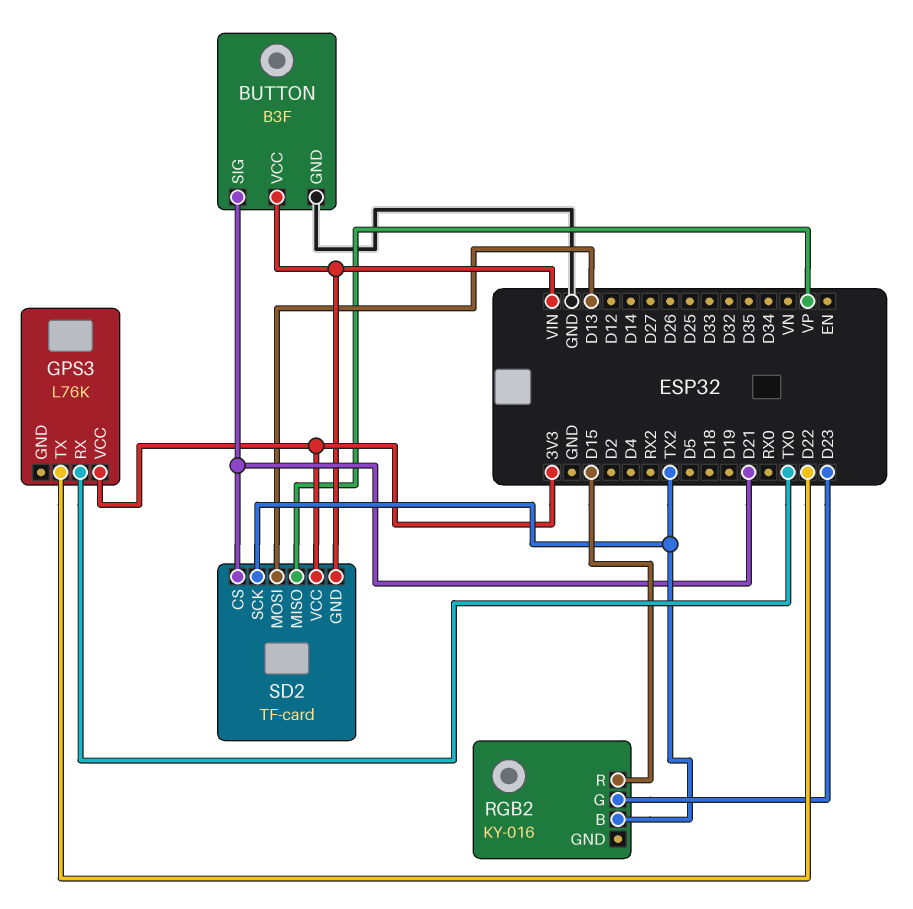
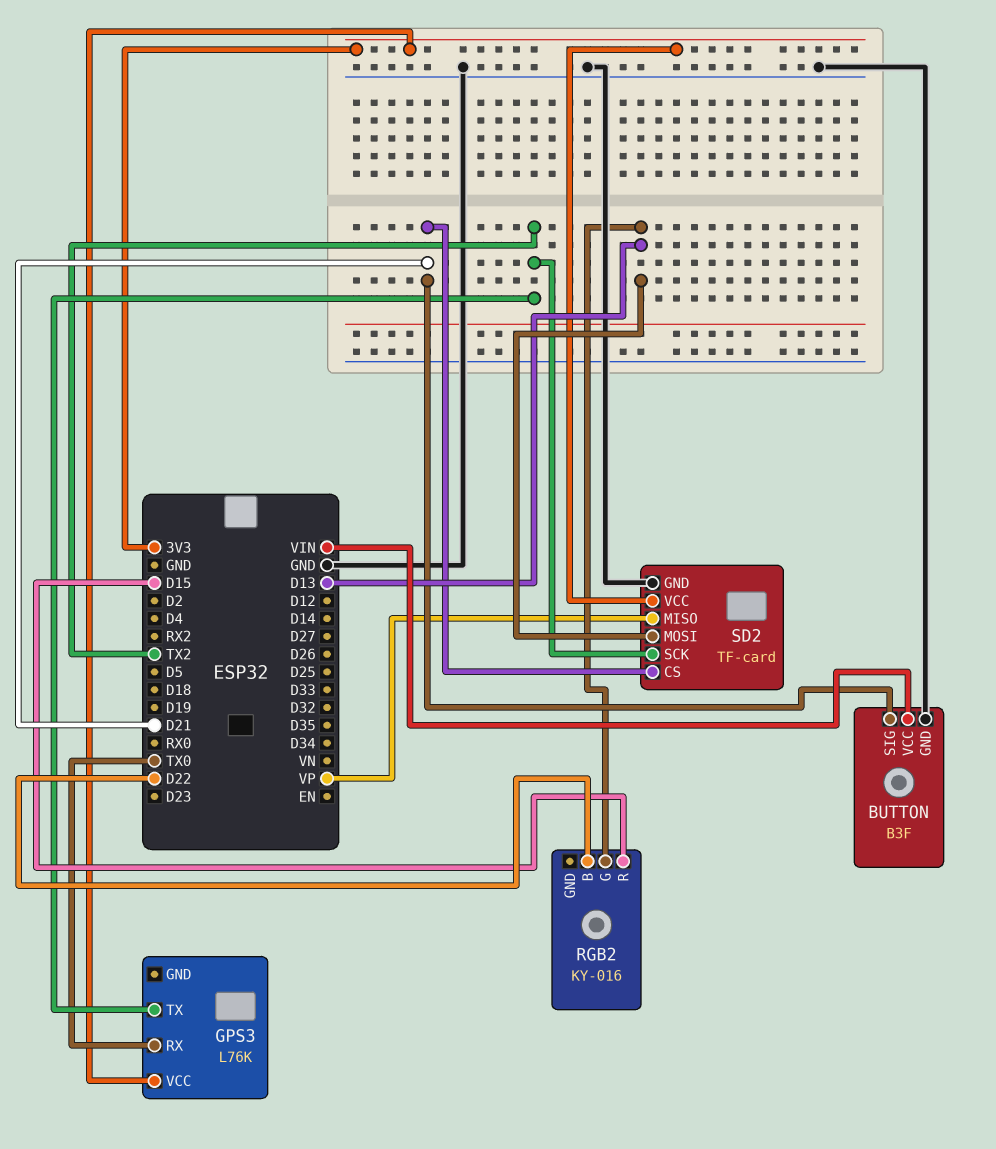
GPS3 pin TX: D22 -> TX2
RGB2 pin B: TX2 -> D22
RGB2 pin G: D23 -> D13
SD2 pin GND: VIN -> GND

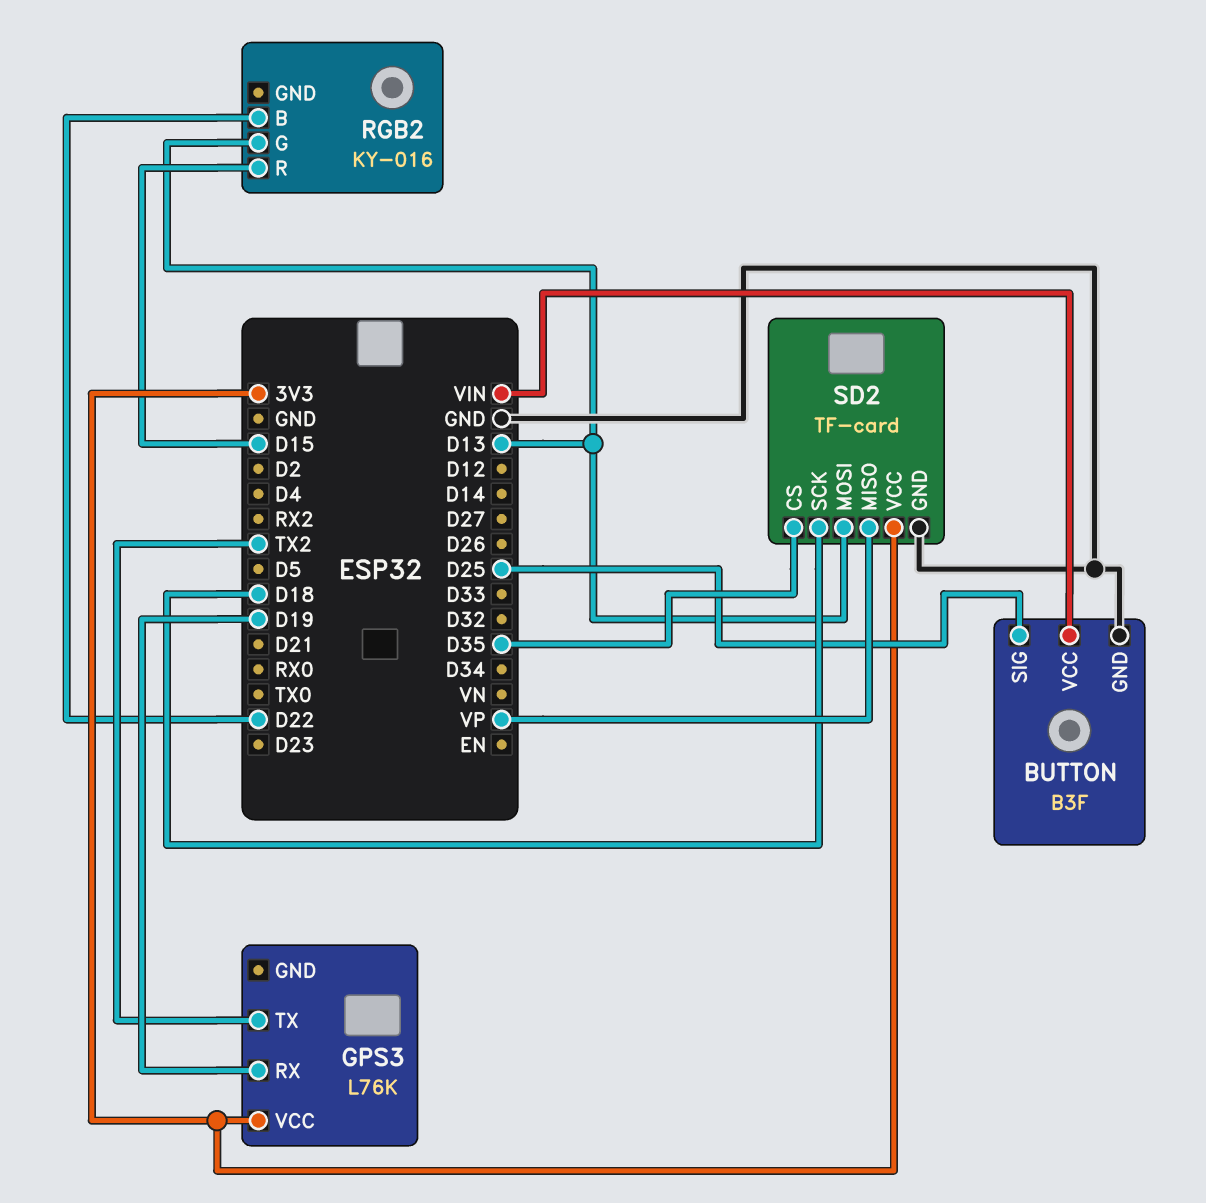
BUTTON pin SIG: D21 -> D25
GPS3 pin RX: TX0 -> D19
SD2 pin CS: D21 -> D35
SD2 pin SCK: TX2 -> D18

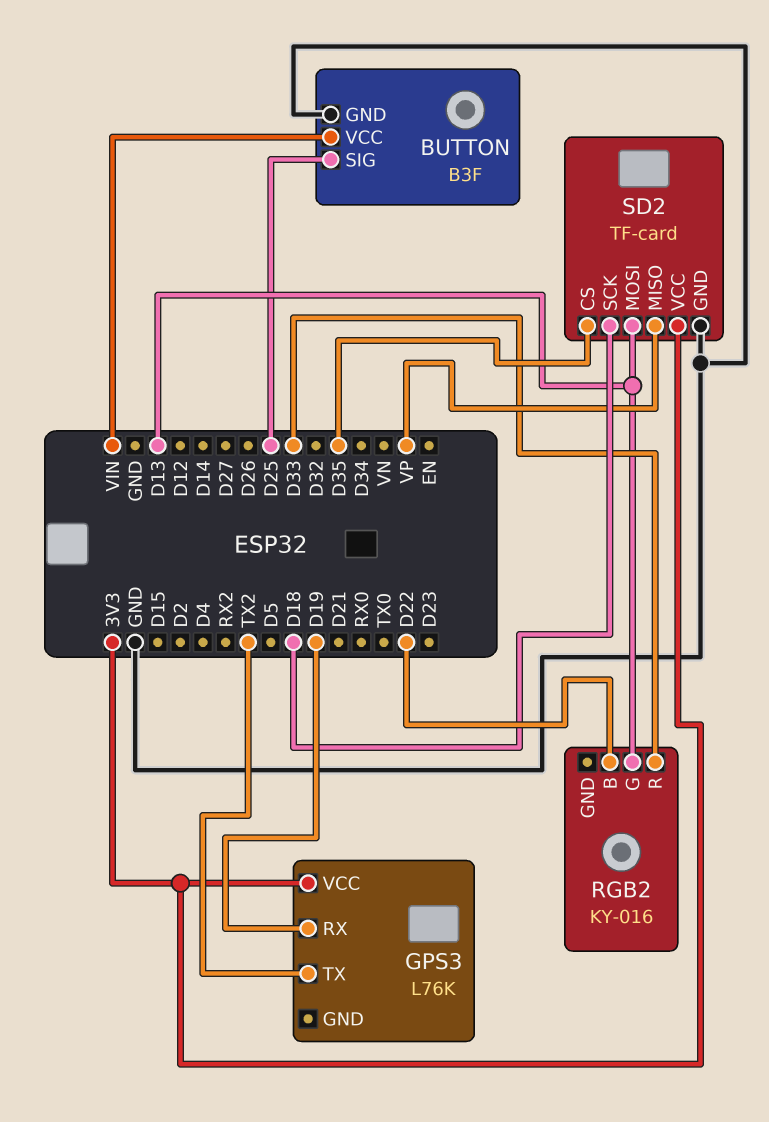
RGB2 pin R: D15 -> D33

